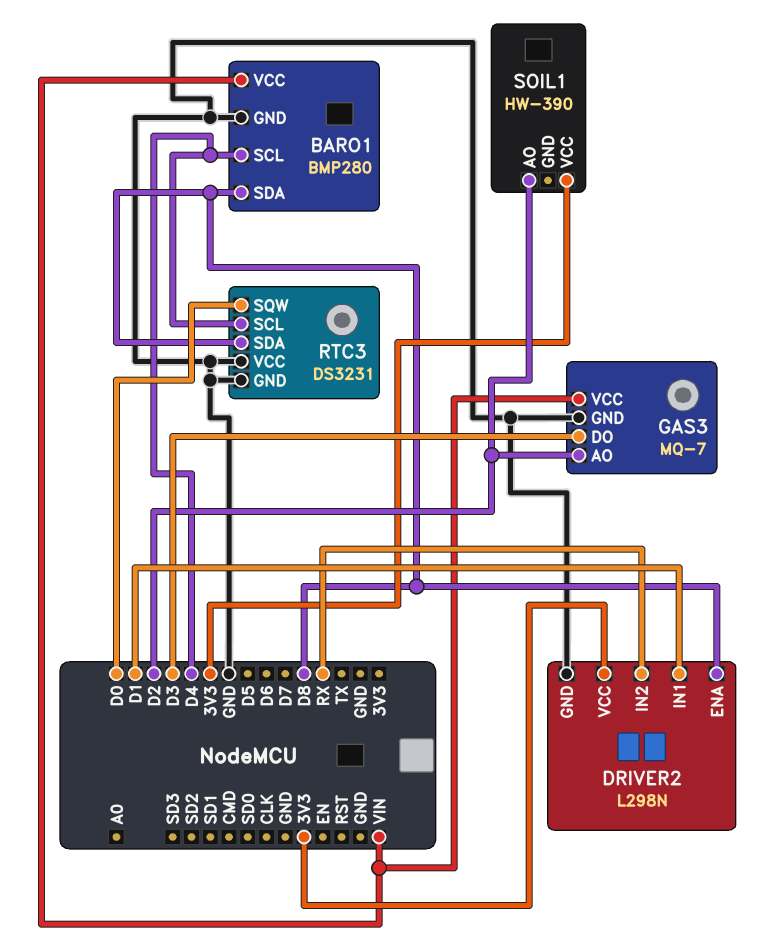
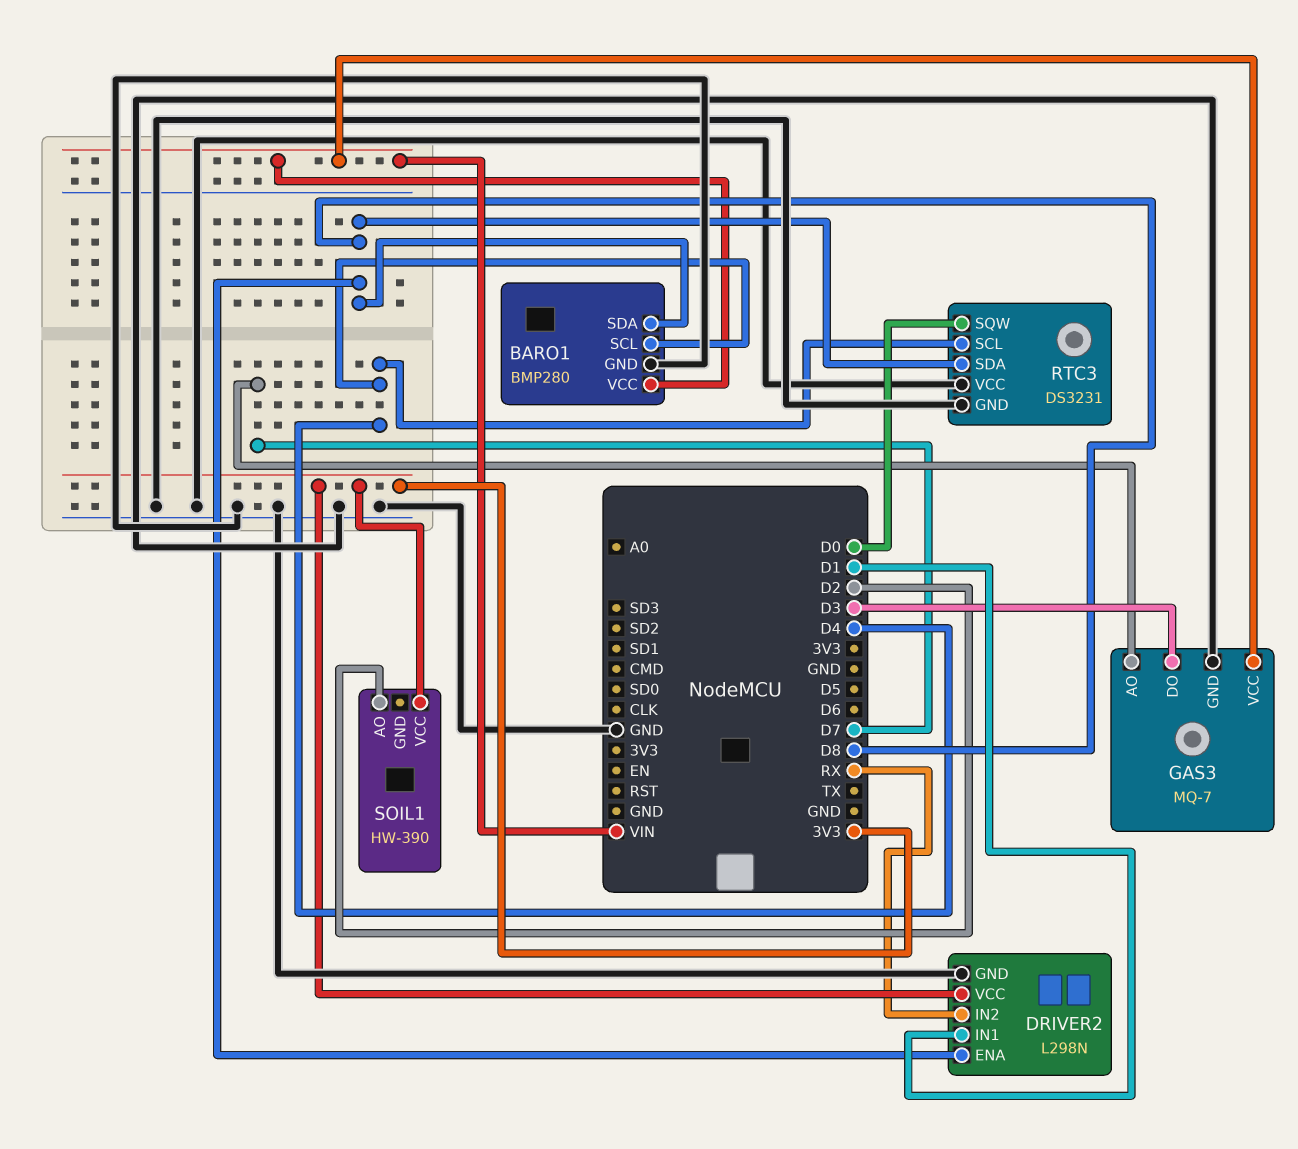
GAS3 pin AO: D2 -> D7

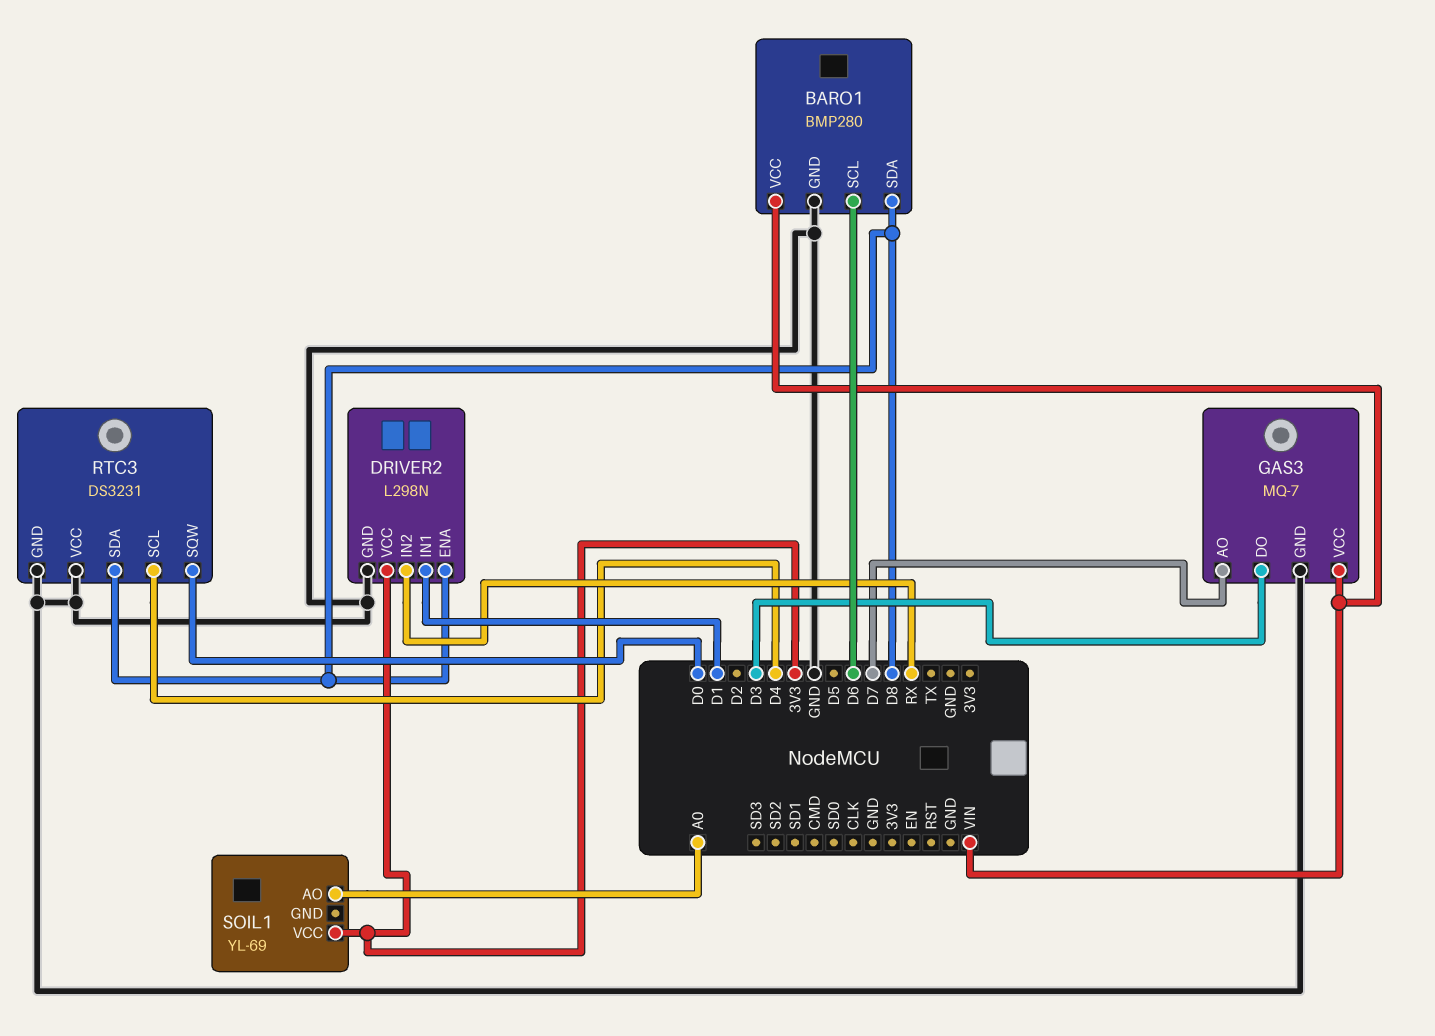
BARO1 pin SCL: D4 -> D6
SOIL1: HW-390 -> YL-69
SOIL1 pin AO: D2 -> A0

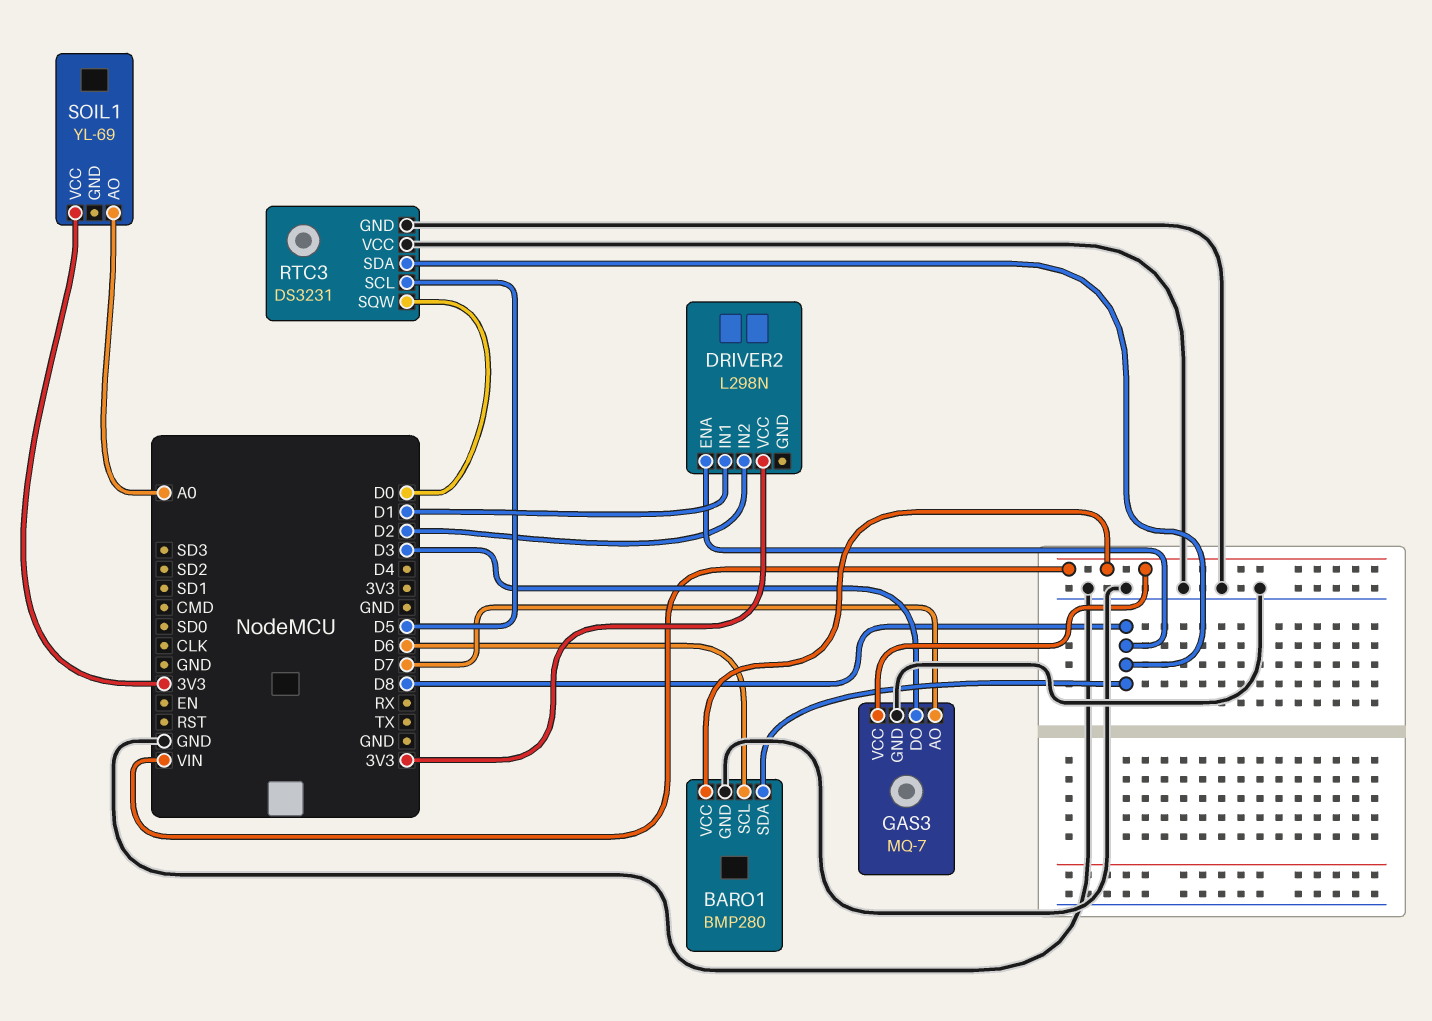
DRIVER2 pin GND: GND -> none
DRIVER2 pin IN2: RX -> D2
RTC3 pin SCL: D4 -> D5

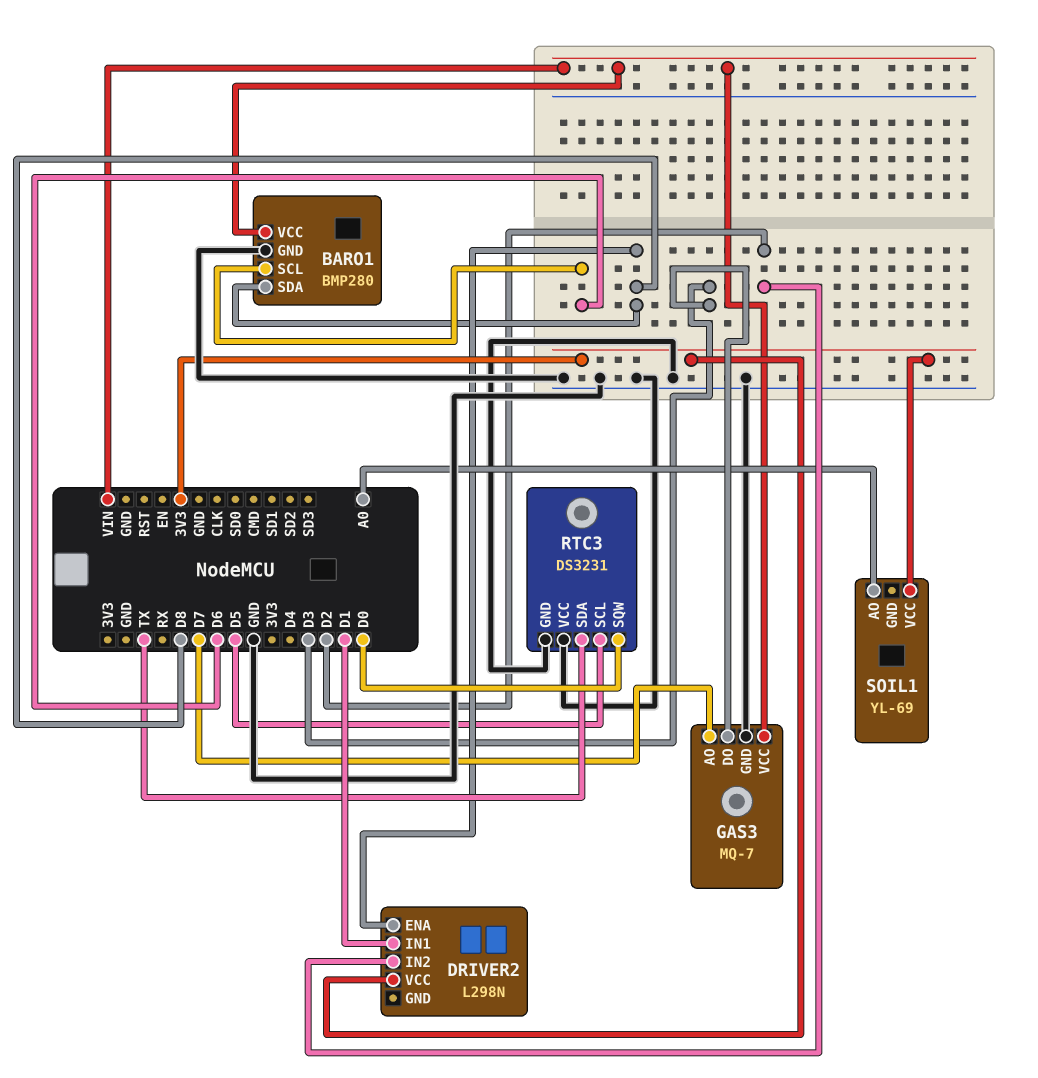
RTC3 pin SDA: D8 -> TX

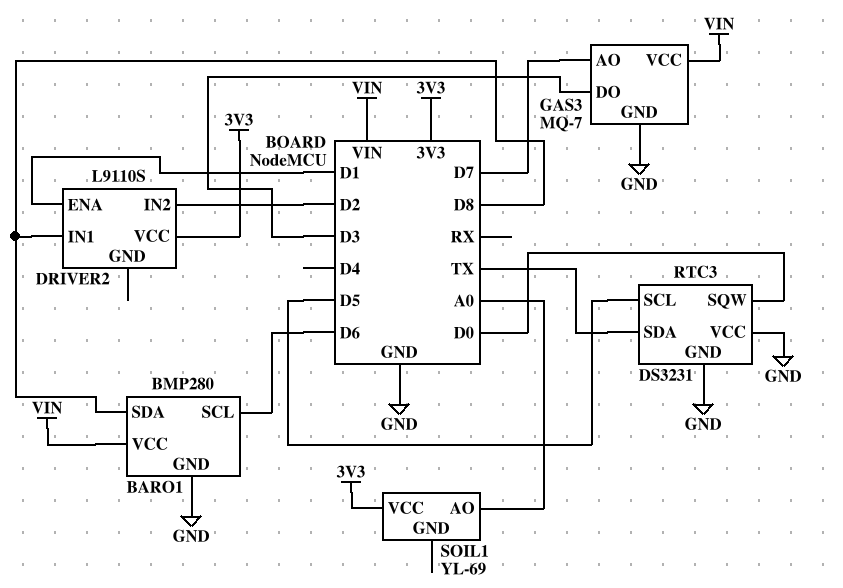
DRIVER2: L298N -> L9110S
DRIVER2 pin ENA: D8 -> D1
DRIVER2 pin IN1: D1 -> D8

